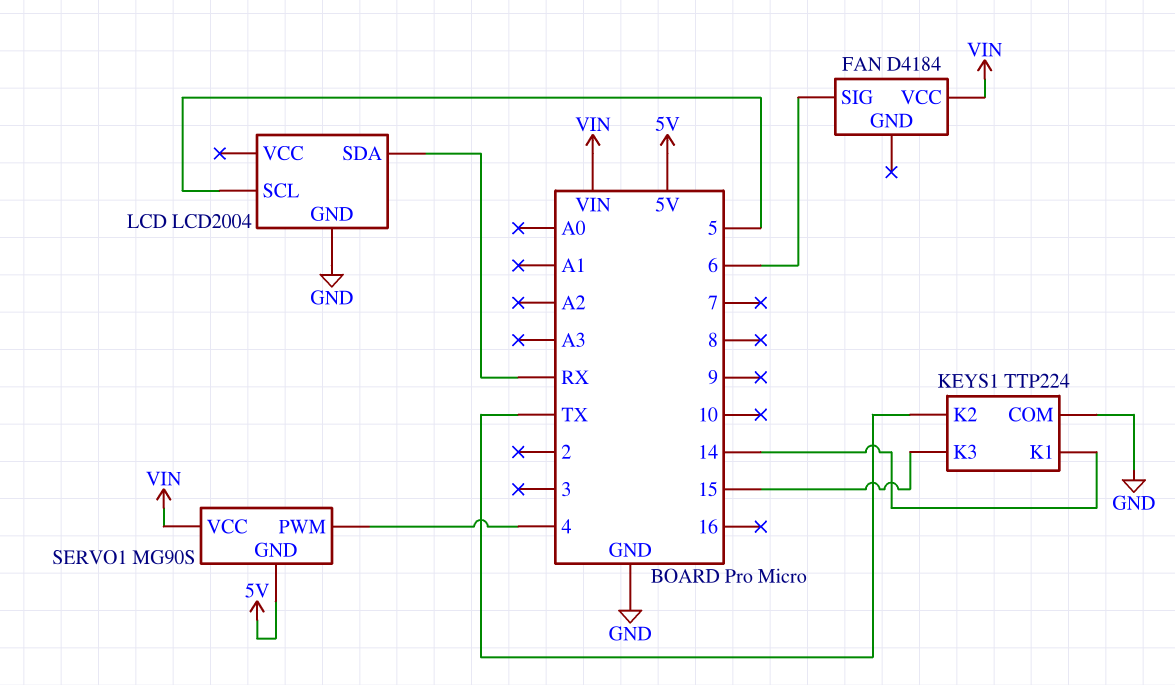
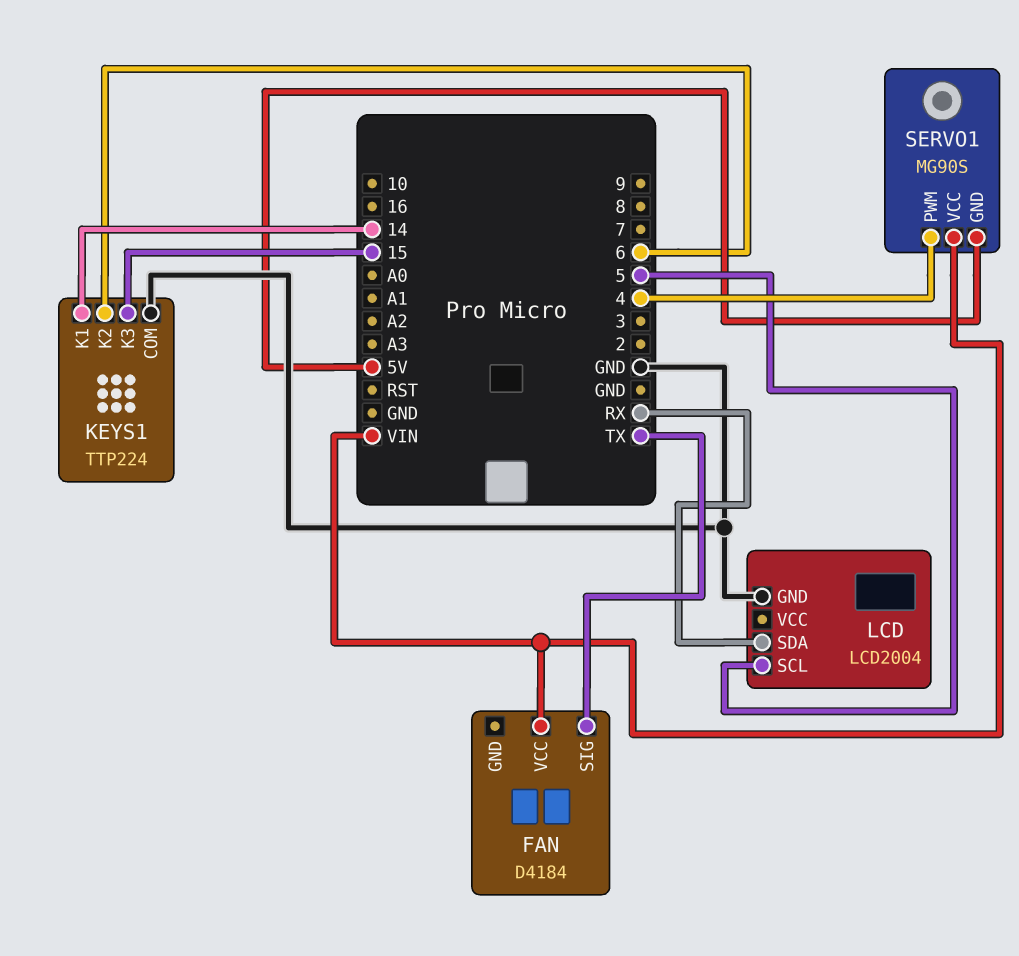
FAN pin SIG: 6 -> TX
KEYS1 pin K2: TX -> 6

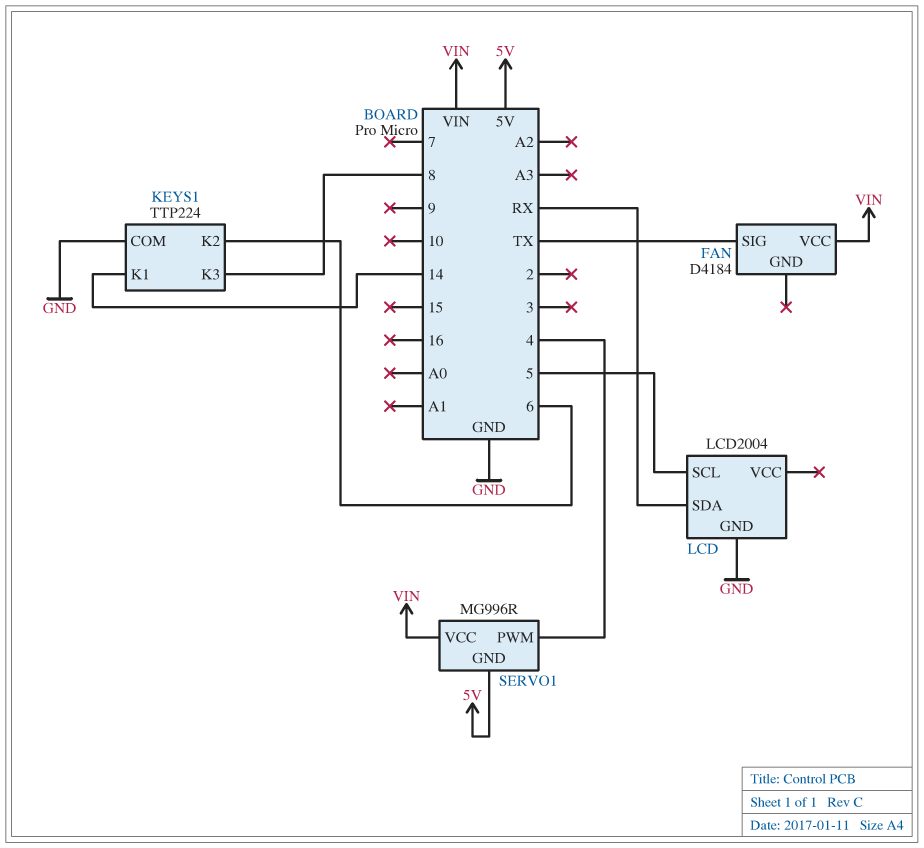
KEYS1 pin K3: 15 -> 8
SERVO1: MG90S -> MG996R

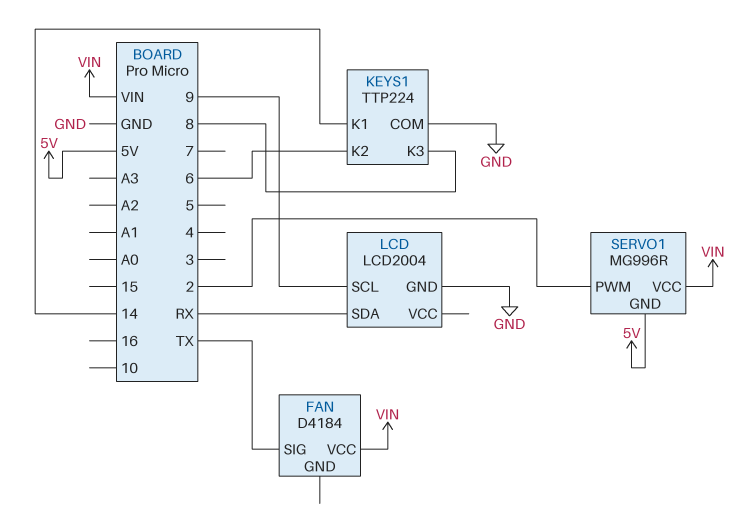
LCD pin SCL: 5 -> 9
SERVO1 pin PWM: 4 -> 2

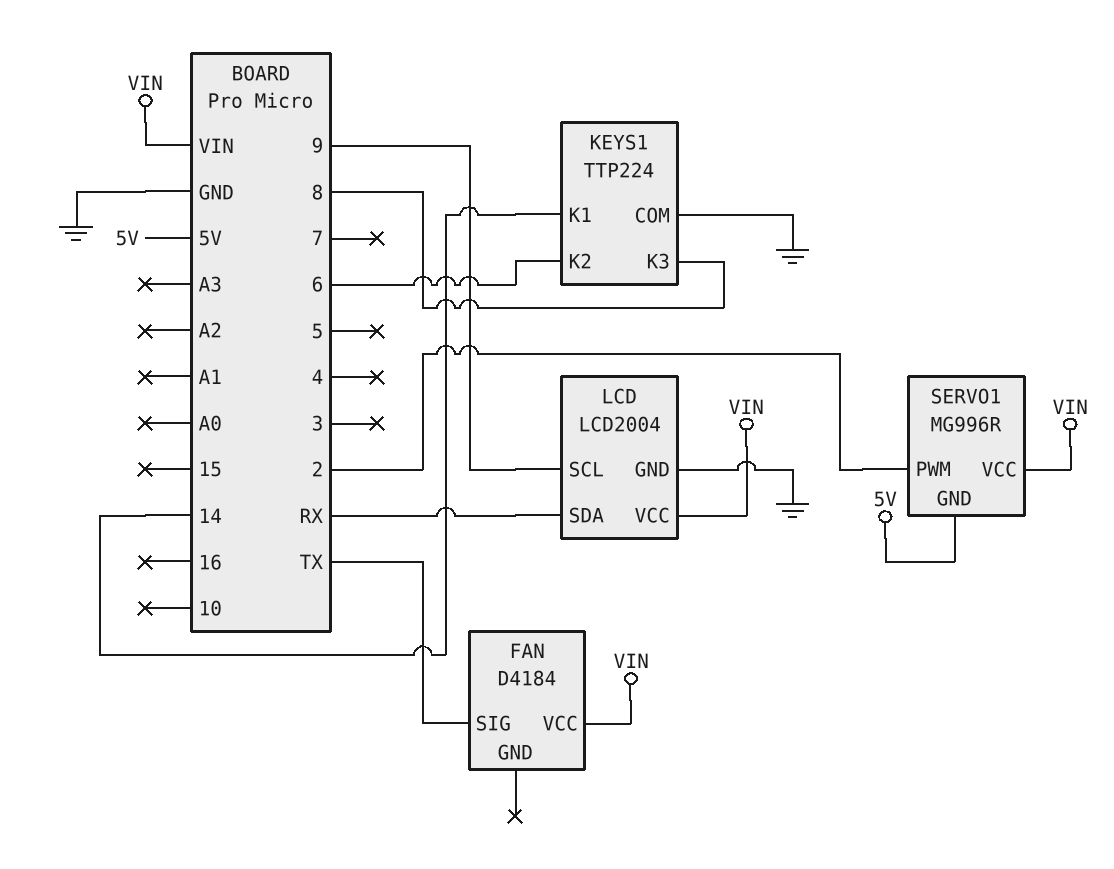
LCD pin VCC: none -> VIN

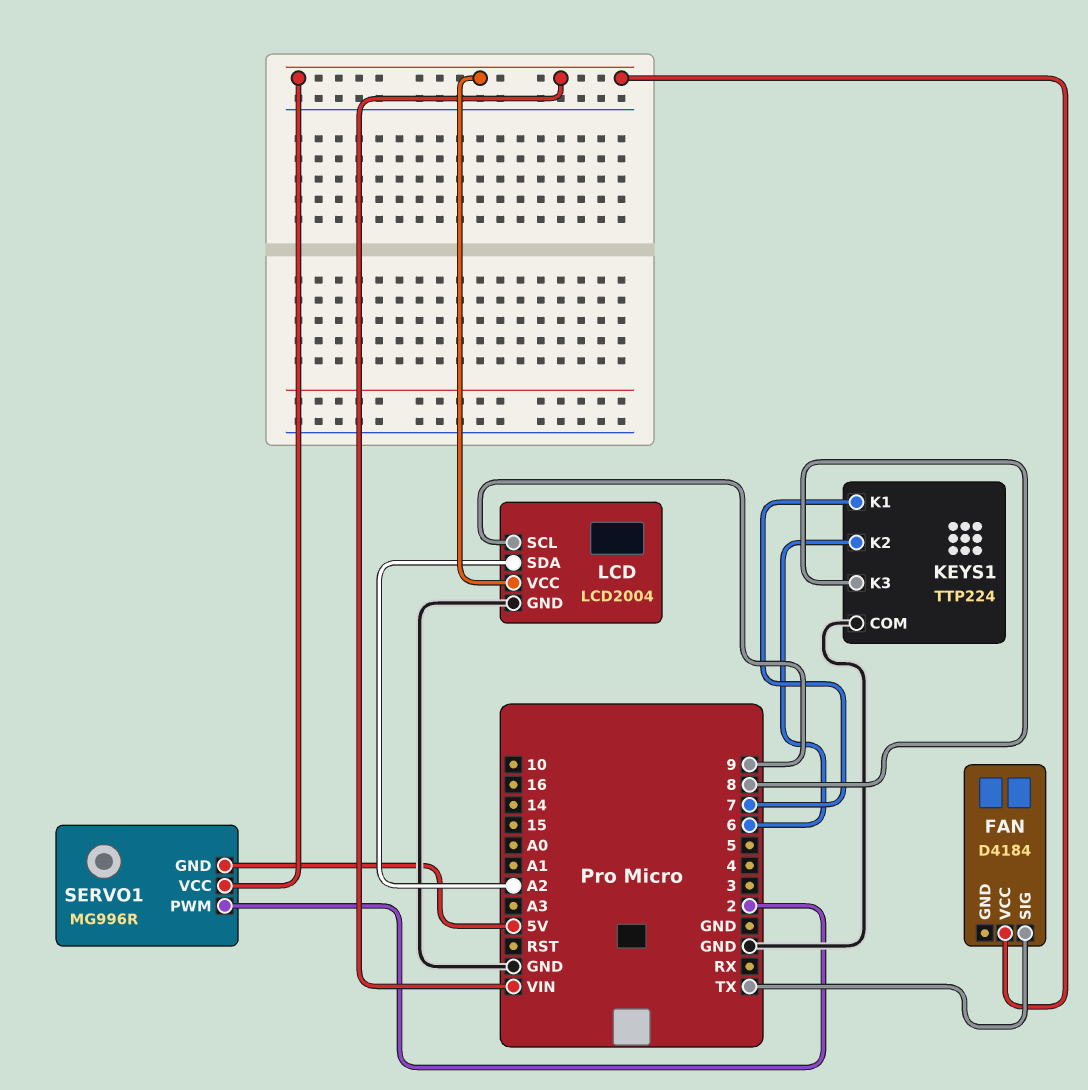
KEYS1 pin K1: 14 -> 7
LCD pin SDA: RX -> A2

